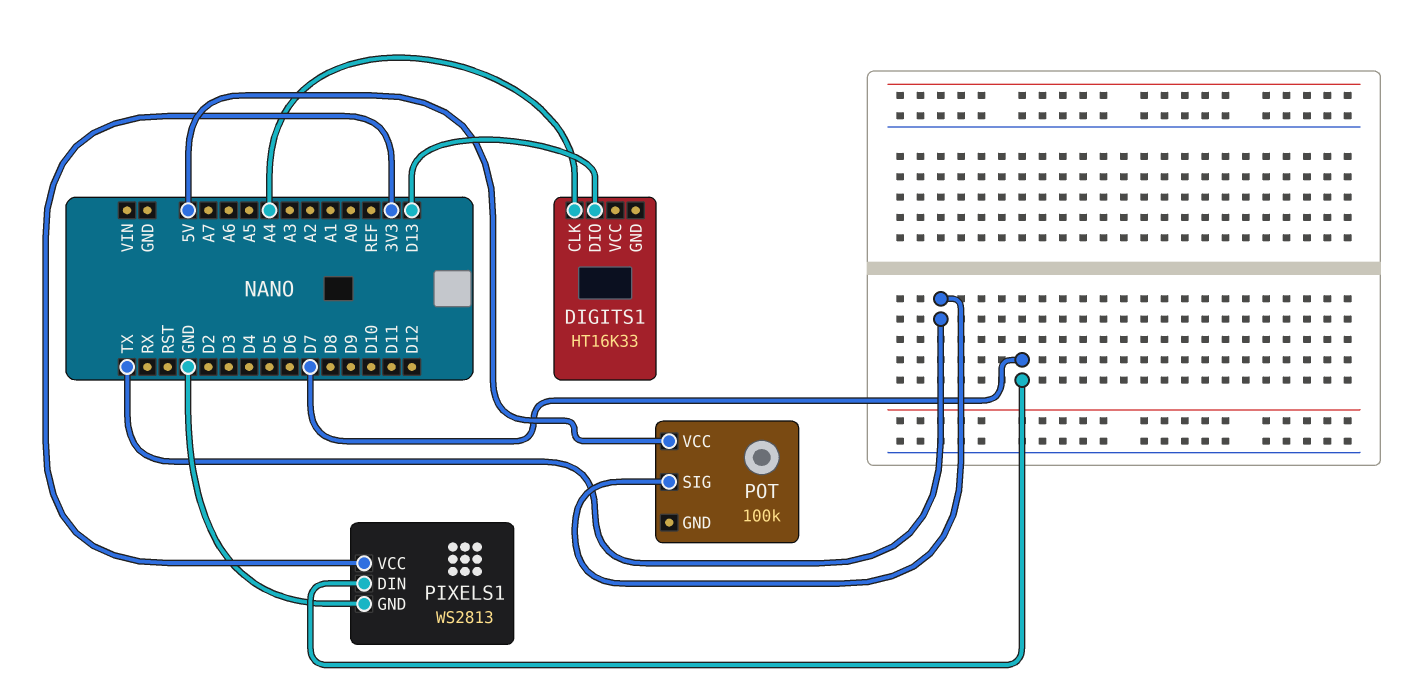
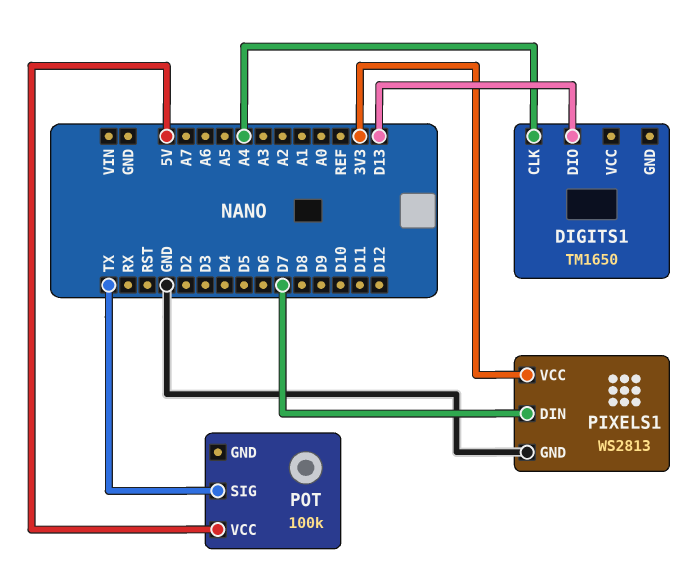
DIGITS1: HT16K33 -> TM1650

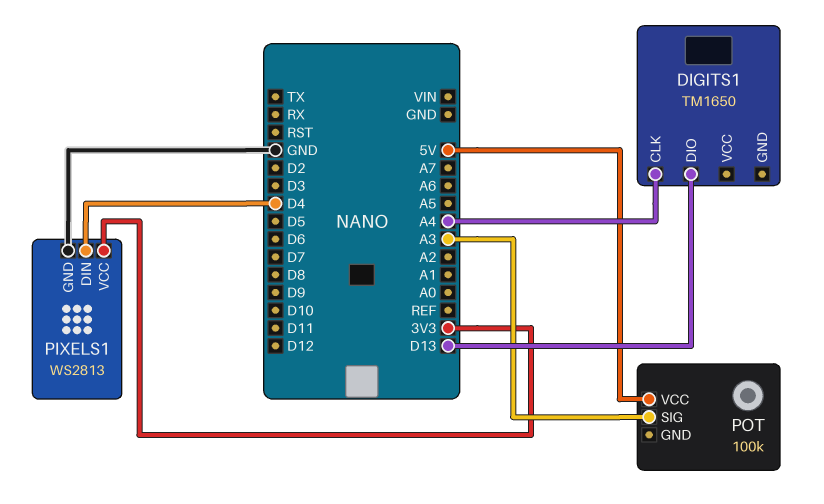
PIXELS1 pin DIN: D7 -> D4
POT pin SIG: TX -> A3

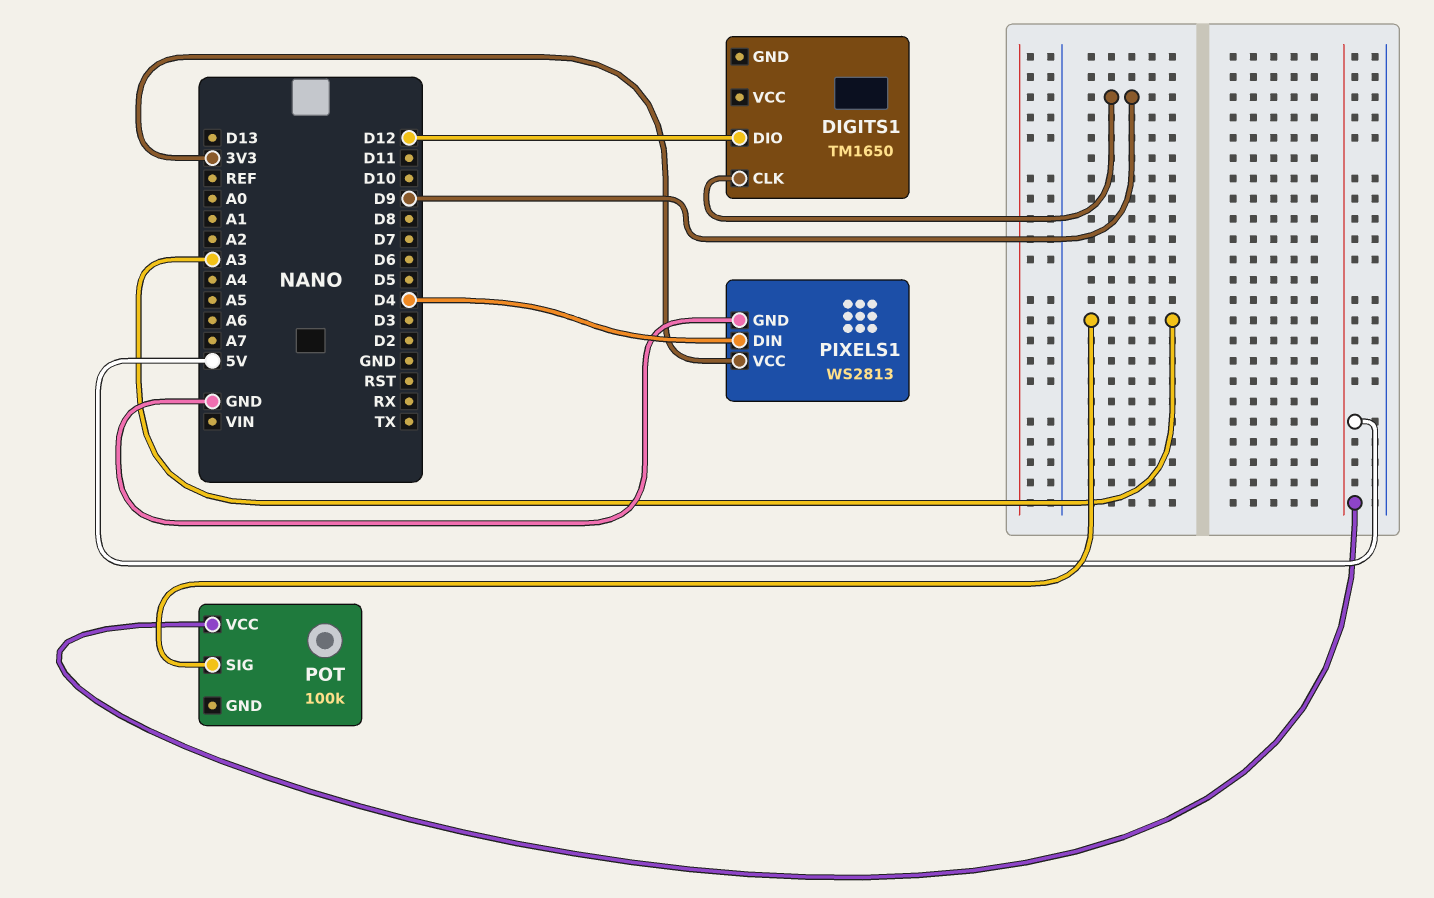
DIGITS1 pin CLK: A4 -> D9
DIGITS1 pin DIO: D13 -> D12

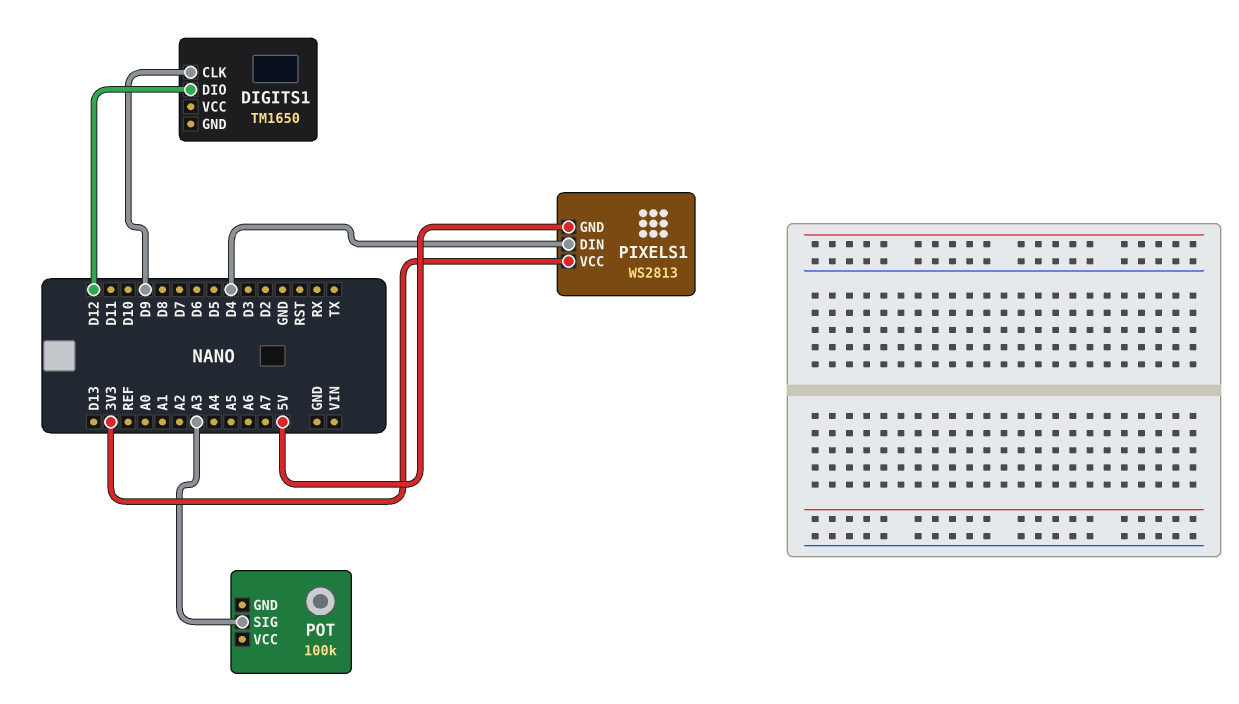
PIXELS1 pin GND: GND -> 5V
POT pin VCC: 5V -> none

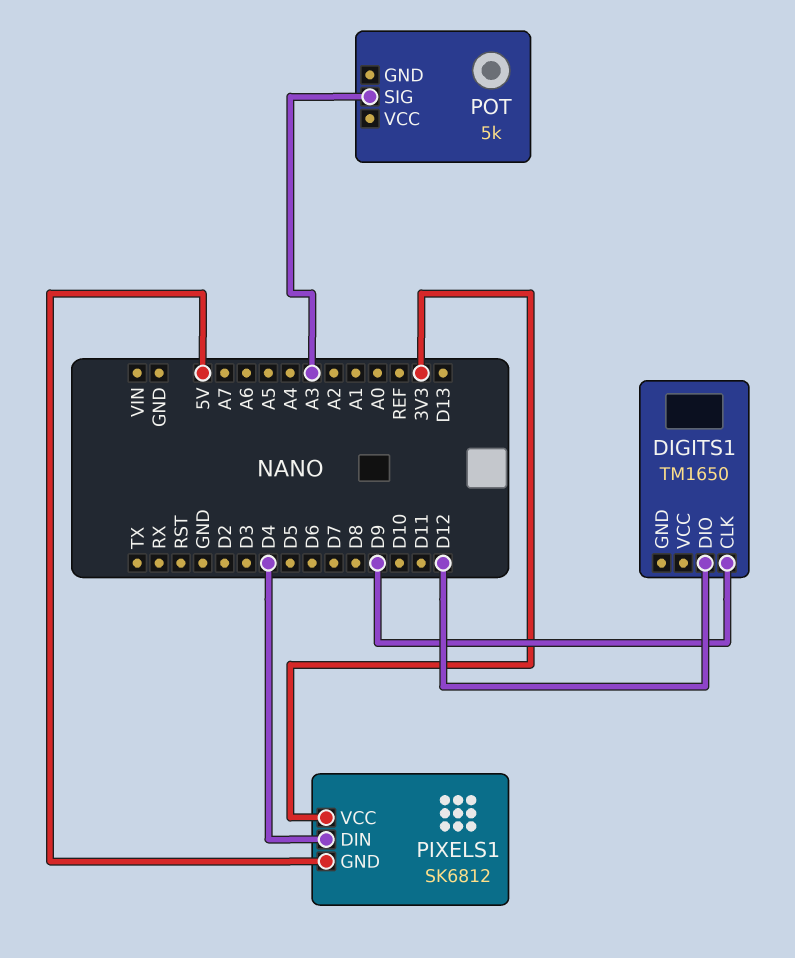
PIXELS1: WS2813 -> SK6812
POT: 100k -> 5k

